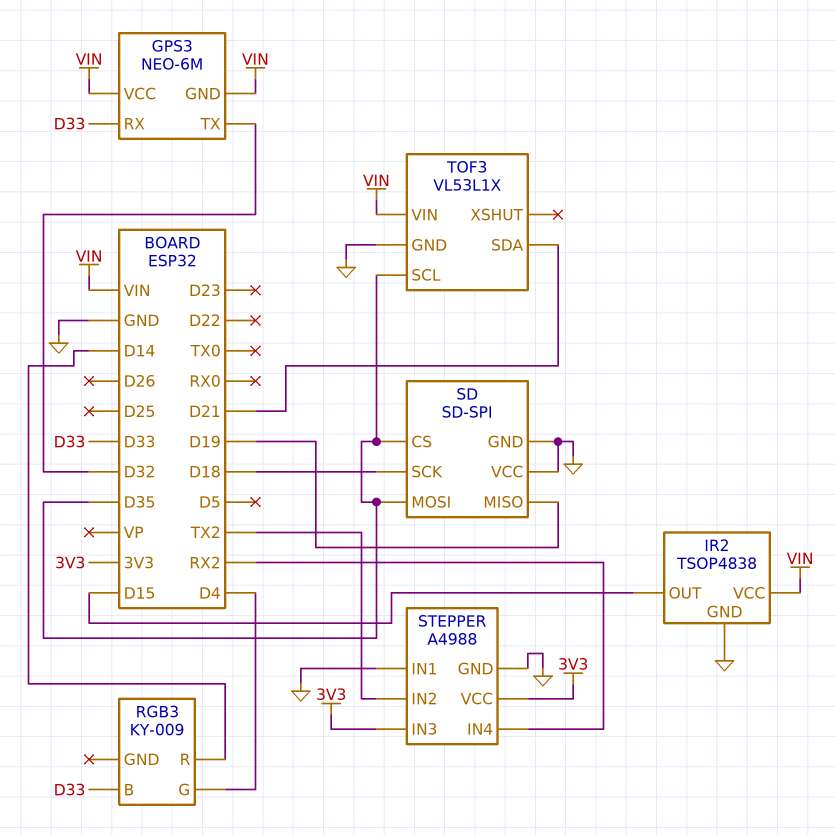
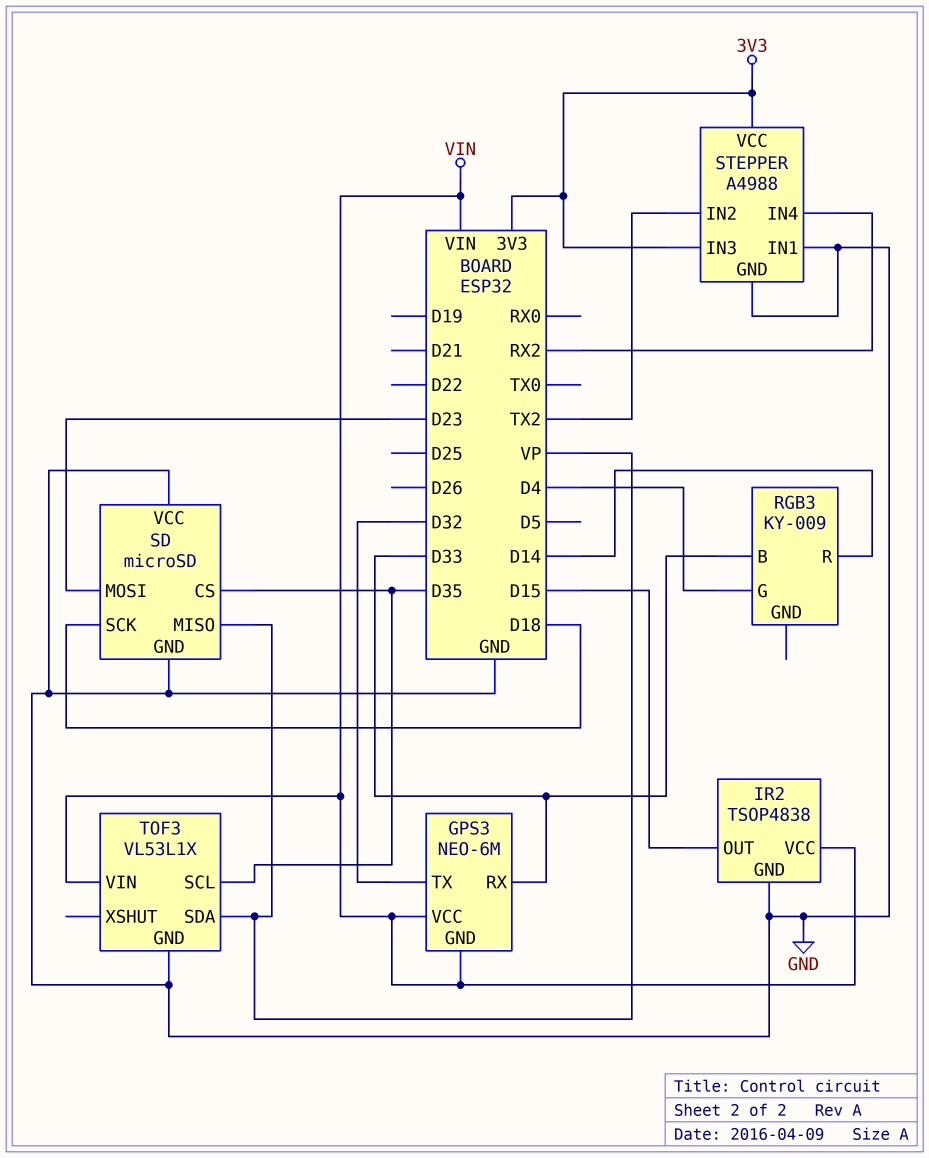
SD: SD-SPI -> microSD
SD pin MISO: D19 -> VP
SD pin MOSI: D35 -> D23
TOF3 pin SDA: D21 -> VP

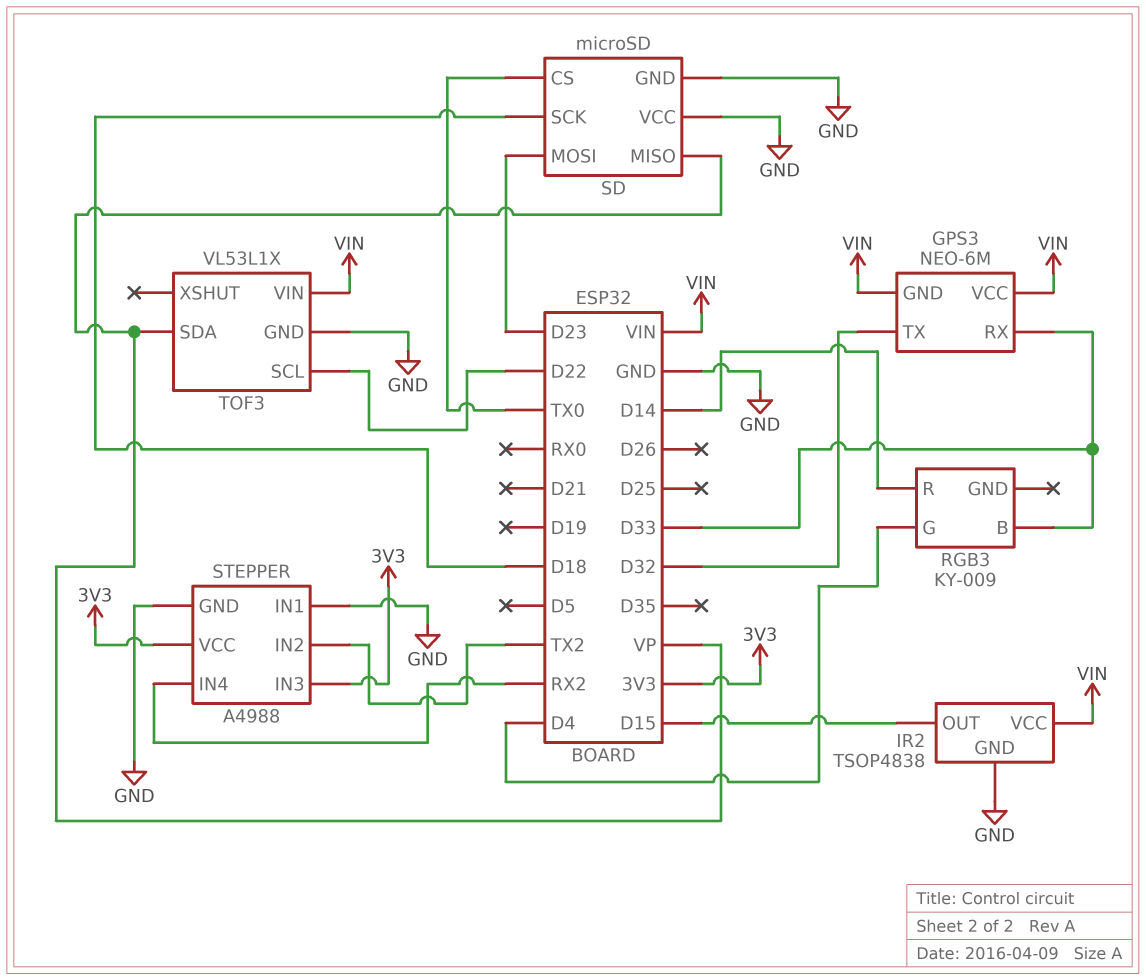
SD pin CS: D35 -> TX0
TOF3 pin SCL: D35 -> D22

